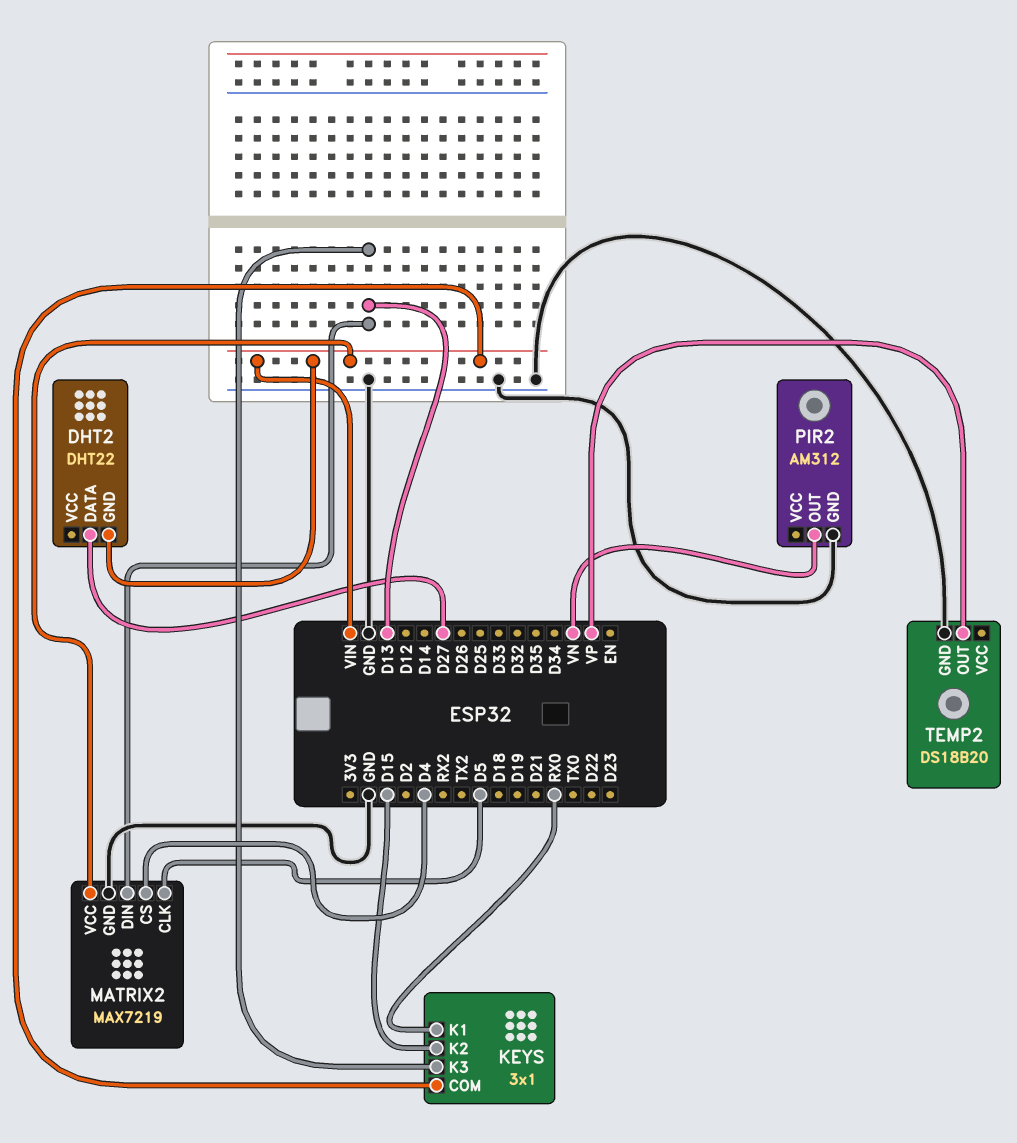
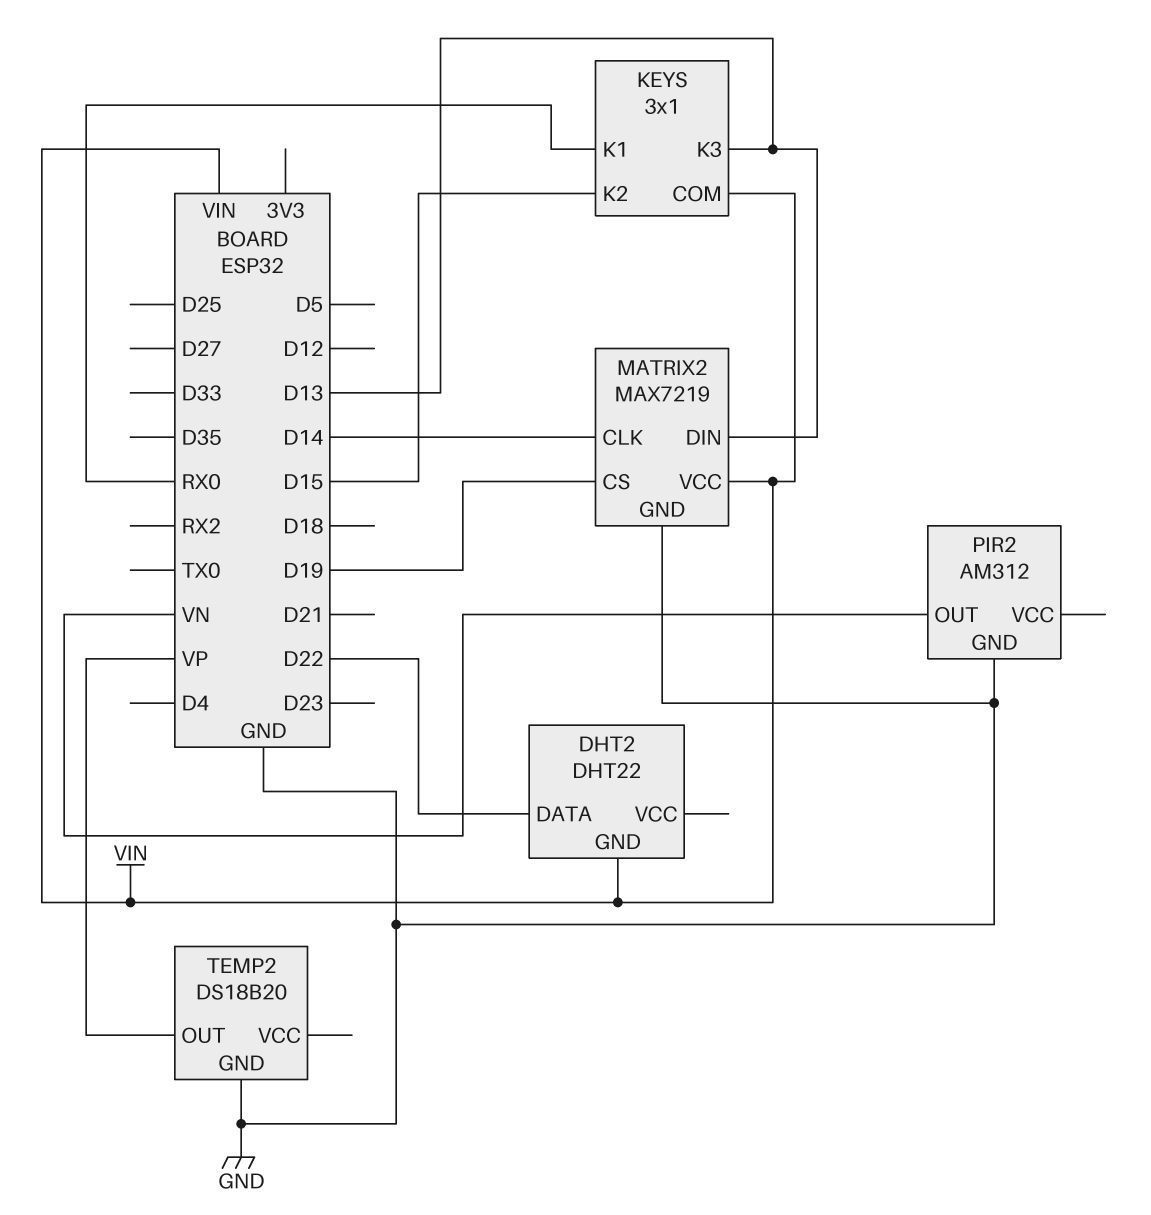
DHT2 pin DATA: D27 -> D22
MATRIX2 pin CLK: D5 -> D14
MATRIX2 pin CS: D4 -> D19

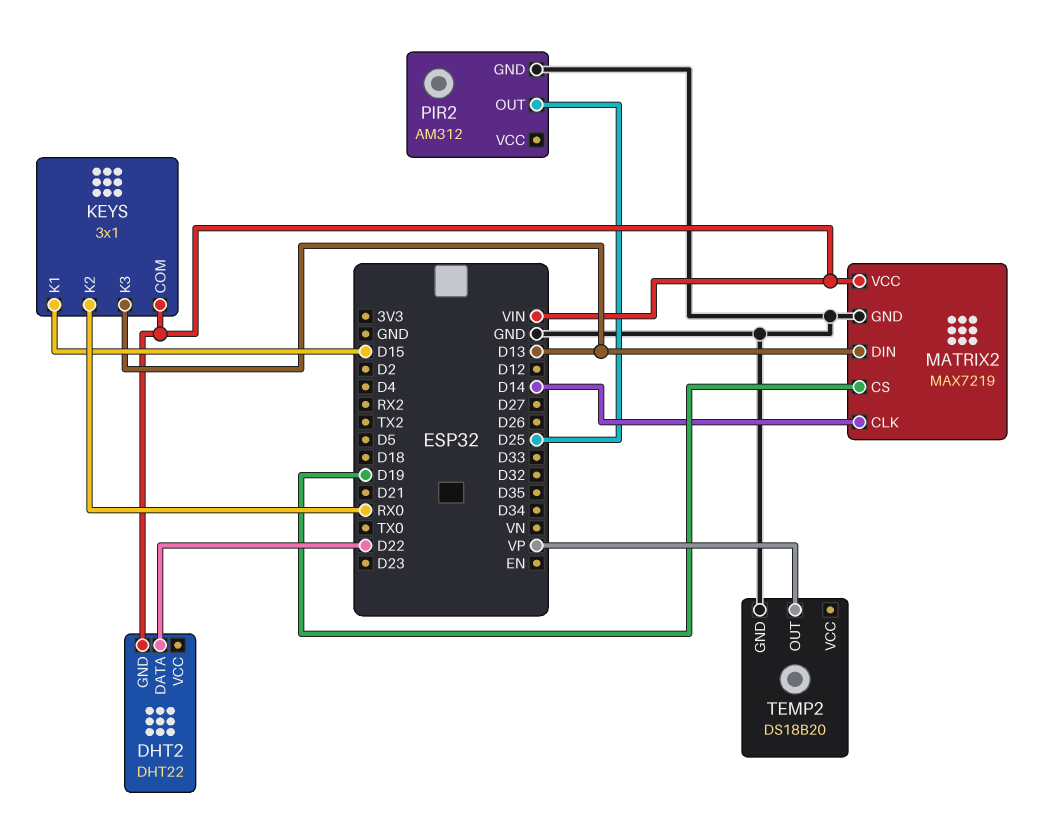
KEYS pin K1: RX0 -> D15
KEYS pin K2: D15 -> RX0
PIR2 pin OUT: VN -> D25

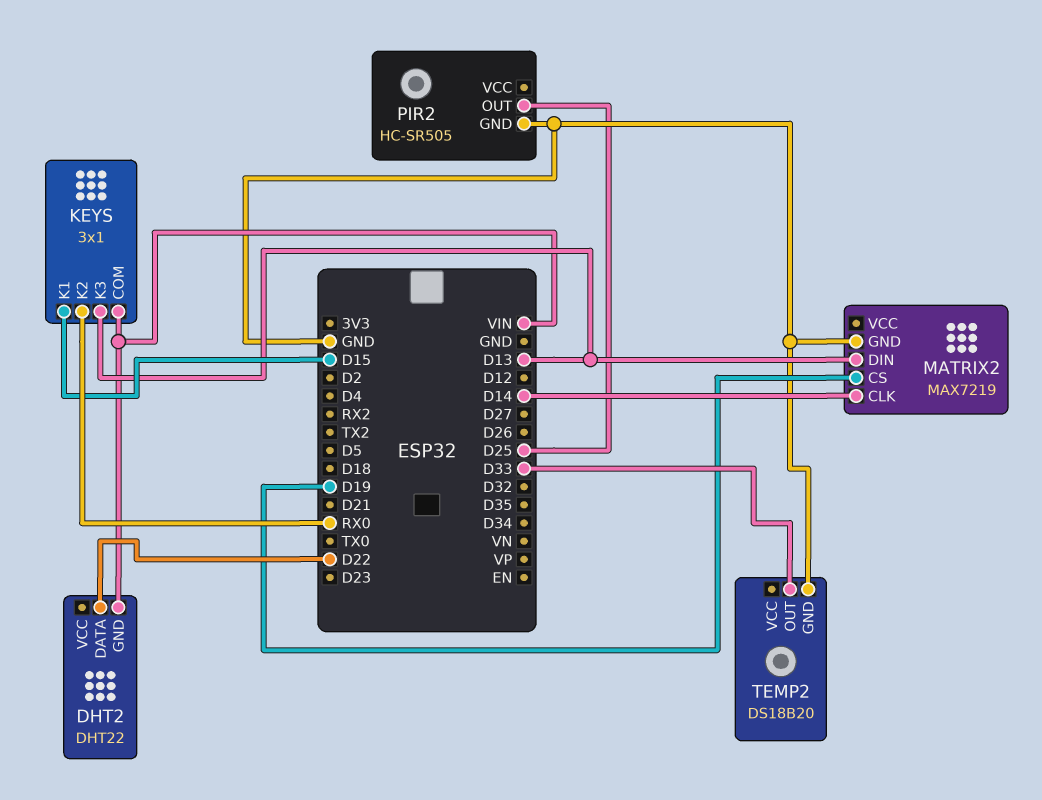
MATRIX2 pin VCC: VIN -> none
PIR2: AM312 -> HC-SR505
TEMP2 pin OUT: VP -> D33

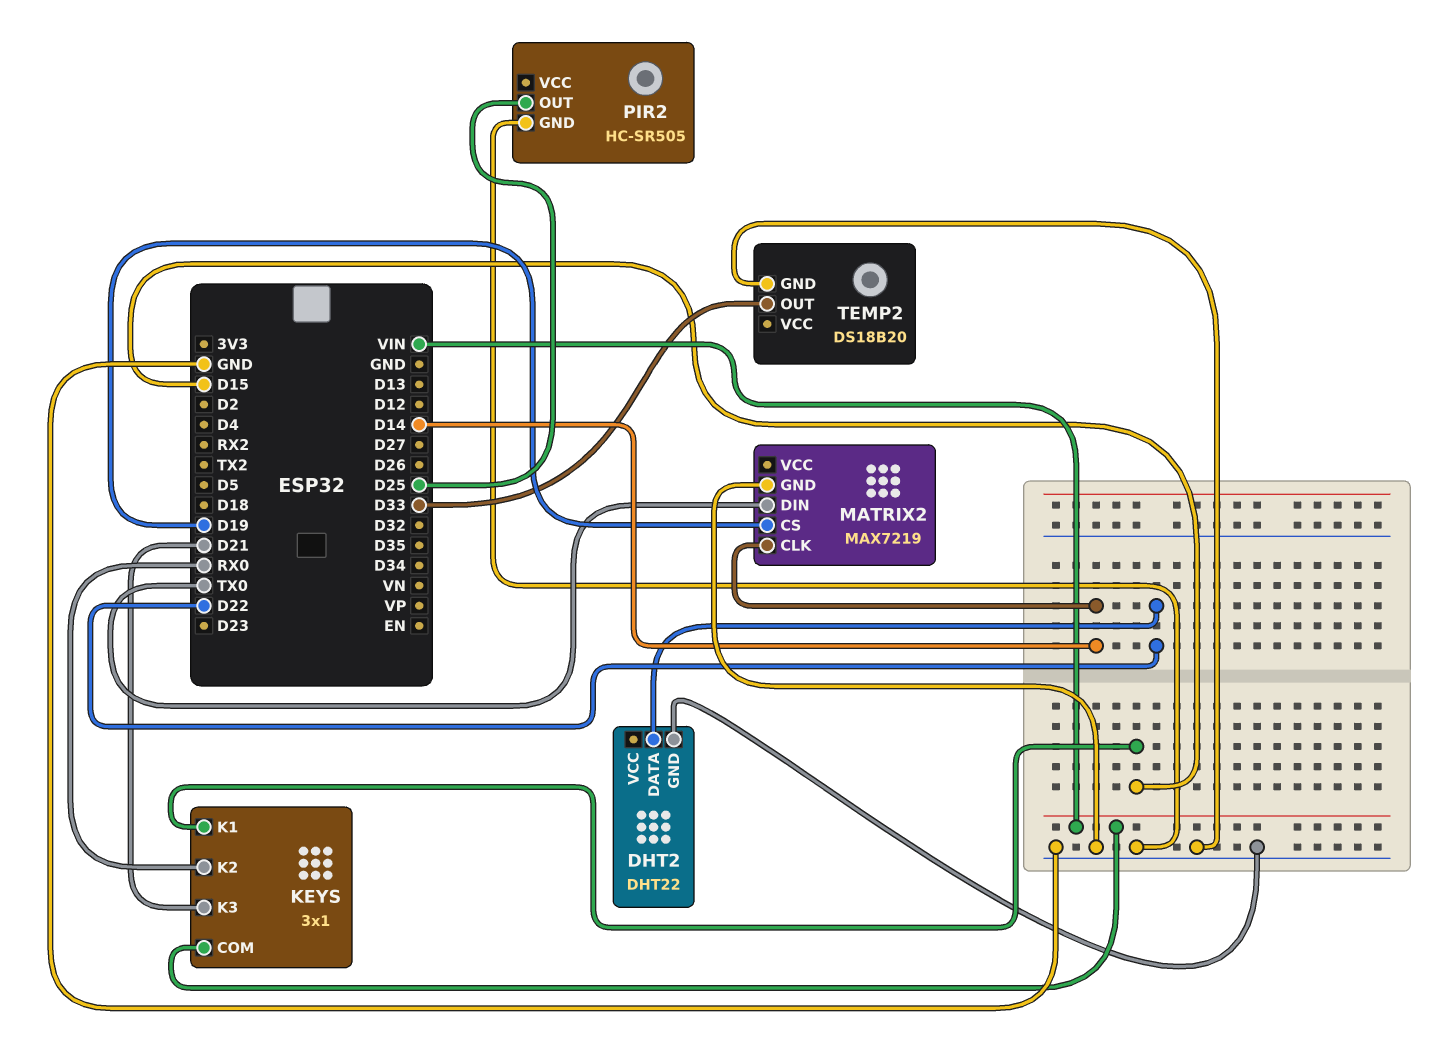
DHT2 pin GND: VIN -> GND
KEYS pin K3: D13 -> D21
MATRIX2 pin DIN: D13 -> TX0

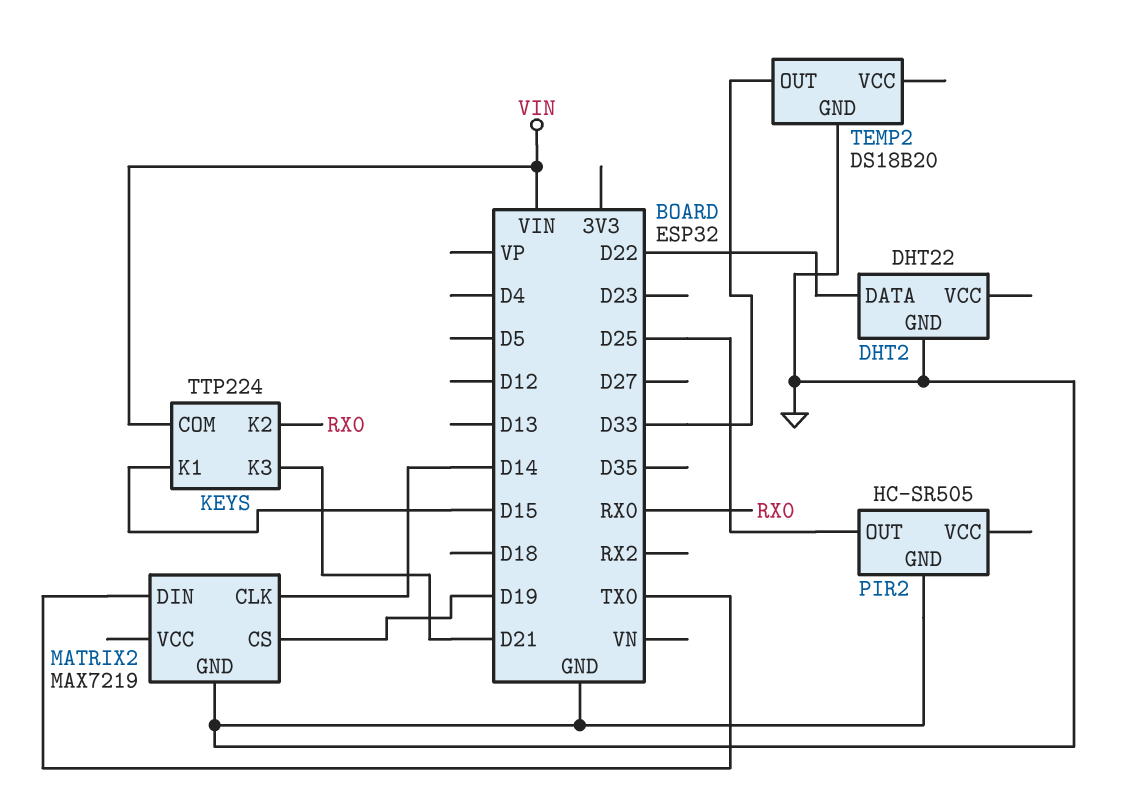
KEYS: 3x1 -> TTP224

